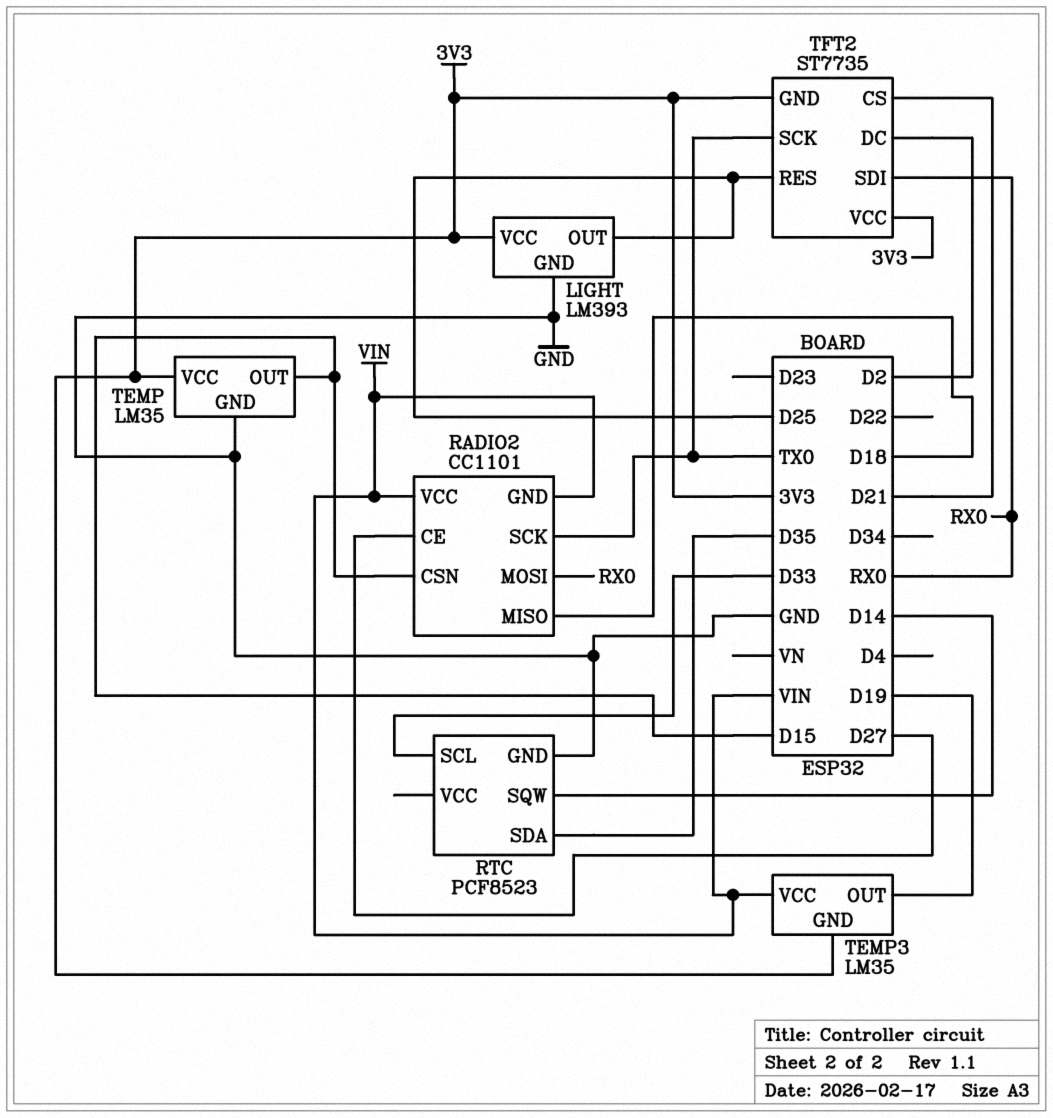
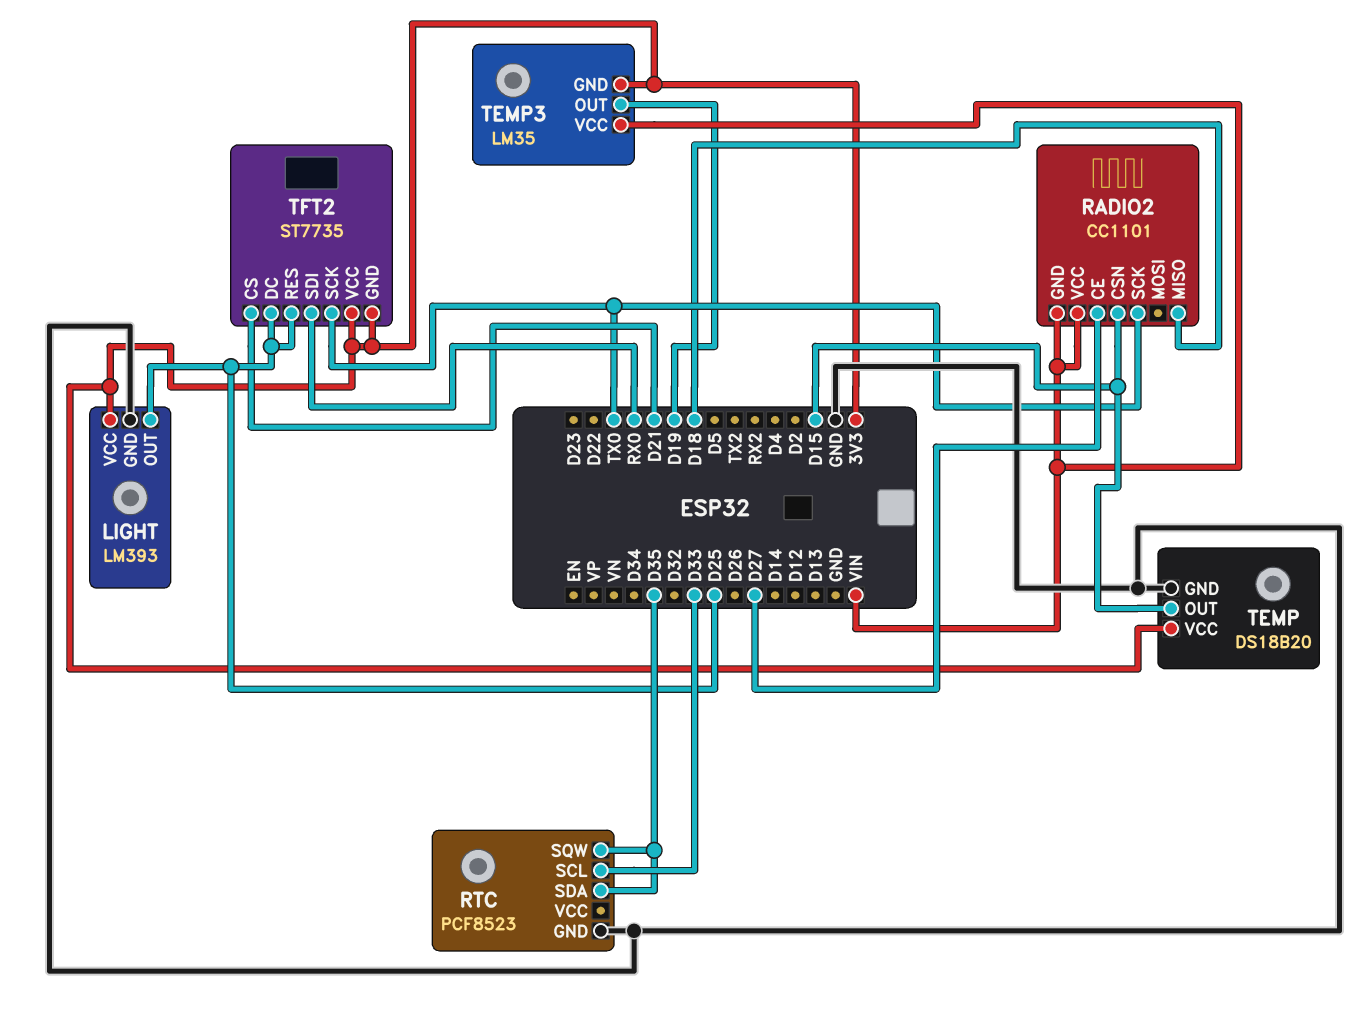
RADIO2 pin MOSI: RX0 -> none
RTC pin SQW: D14 -> D35
TEMP: LM35 -> DS18B20
TFT2 pin DC: D2 -> D25

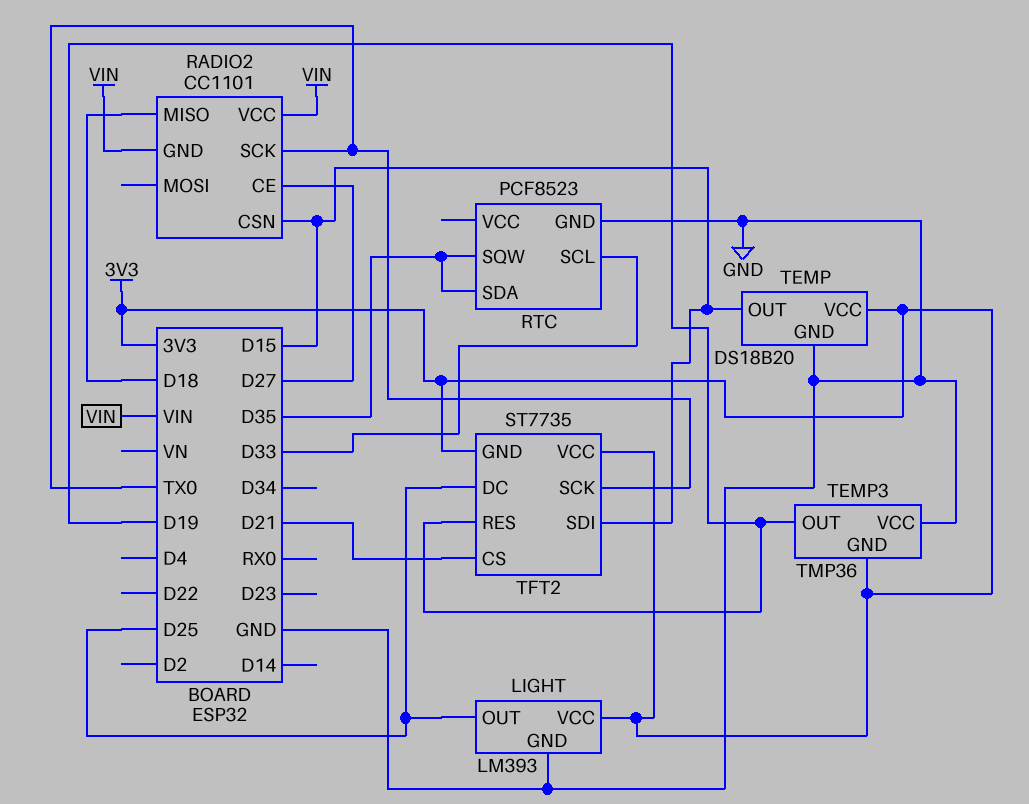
TEMP3: LM35 -> TMP36
TEMP3 pin VCC: VIN -> GND
TFT2 pin RES: D25 -> D19
TFT2 pin SDI: RX0 -> D15

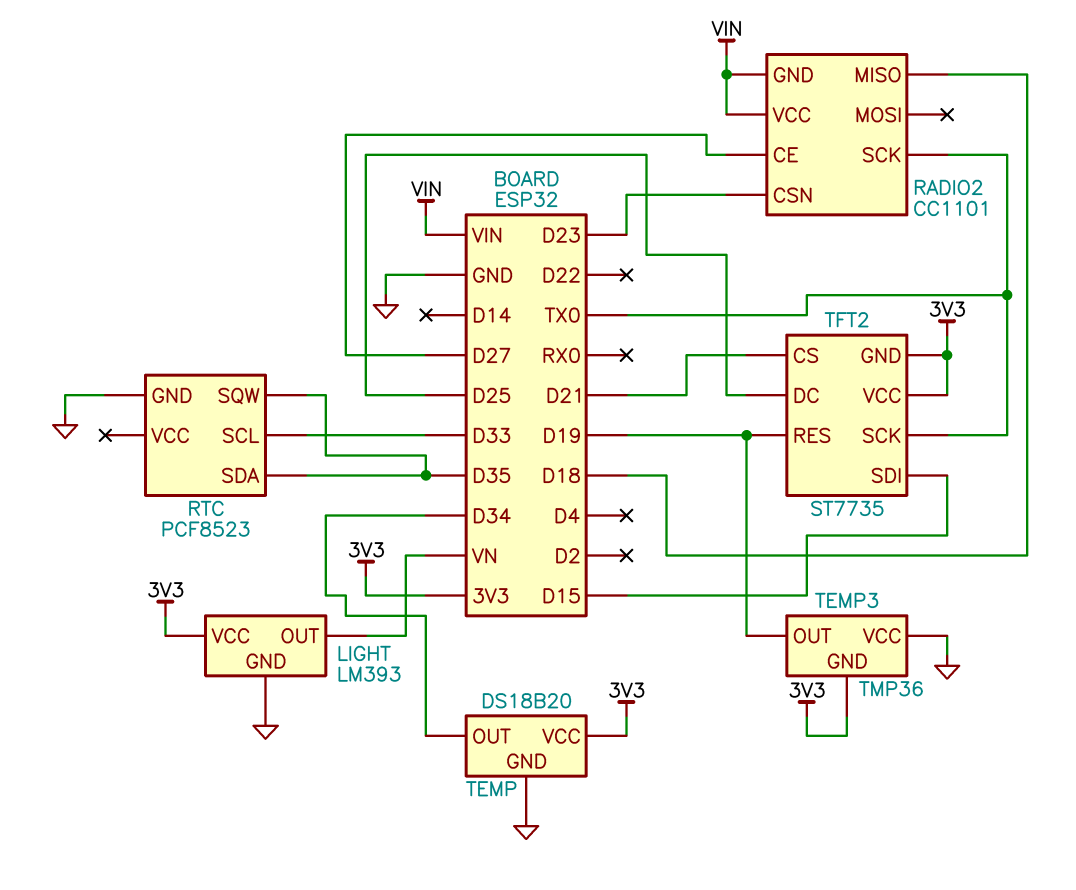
LIGHT pin OUT: D25 -> VN
RADIO2 pin CSN: D15 -> D23
TEMP pin OUT: D15 -> D34

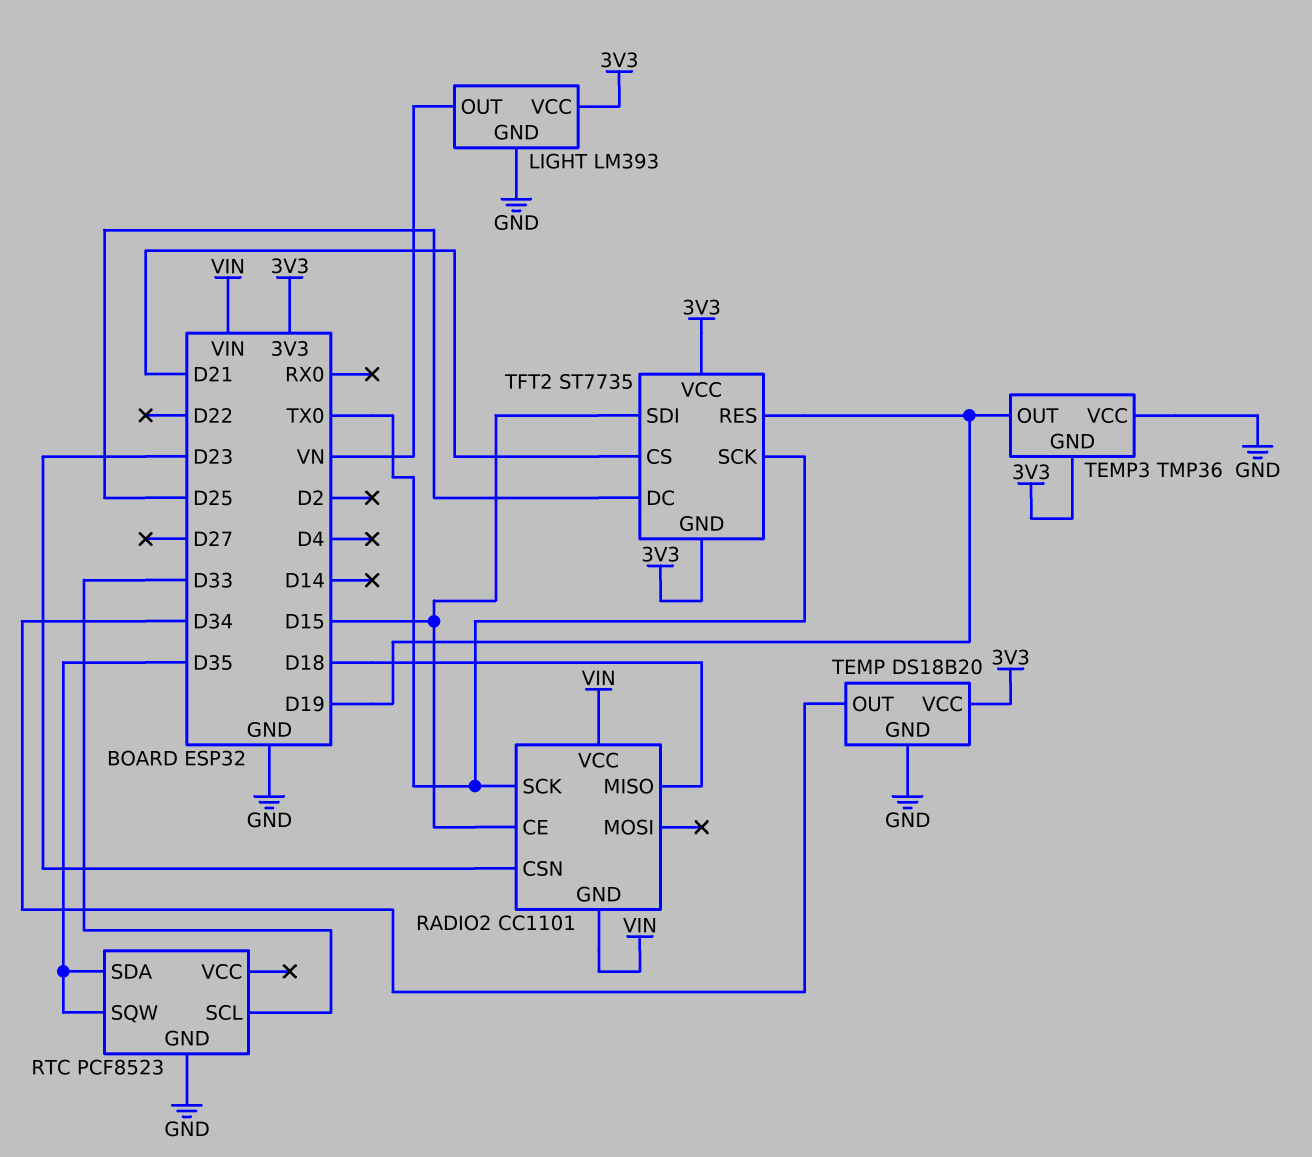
RADIO2 pin CE: D27 -> D15

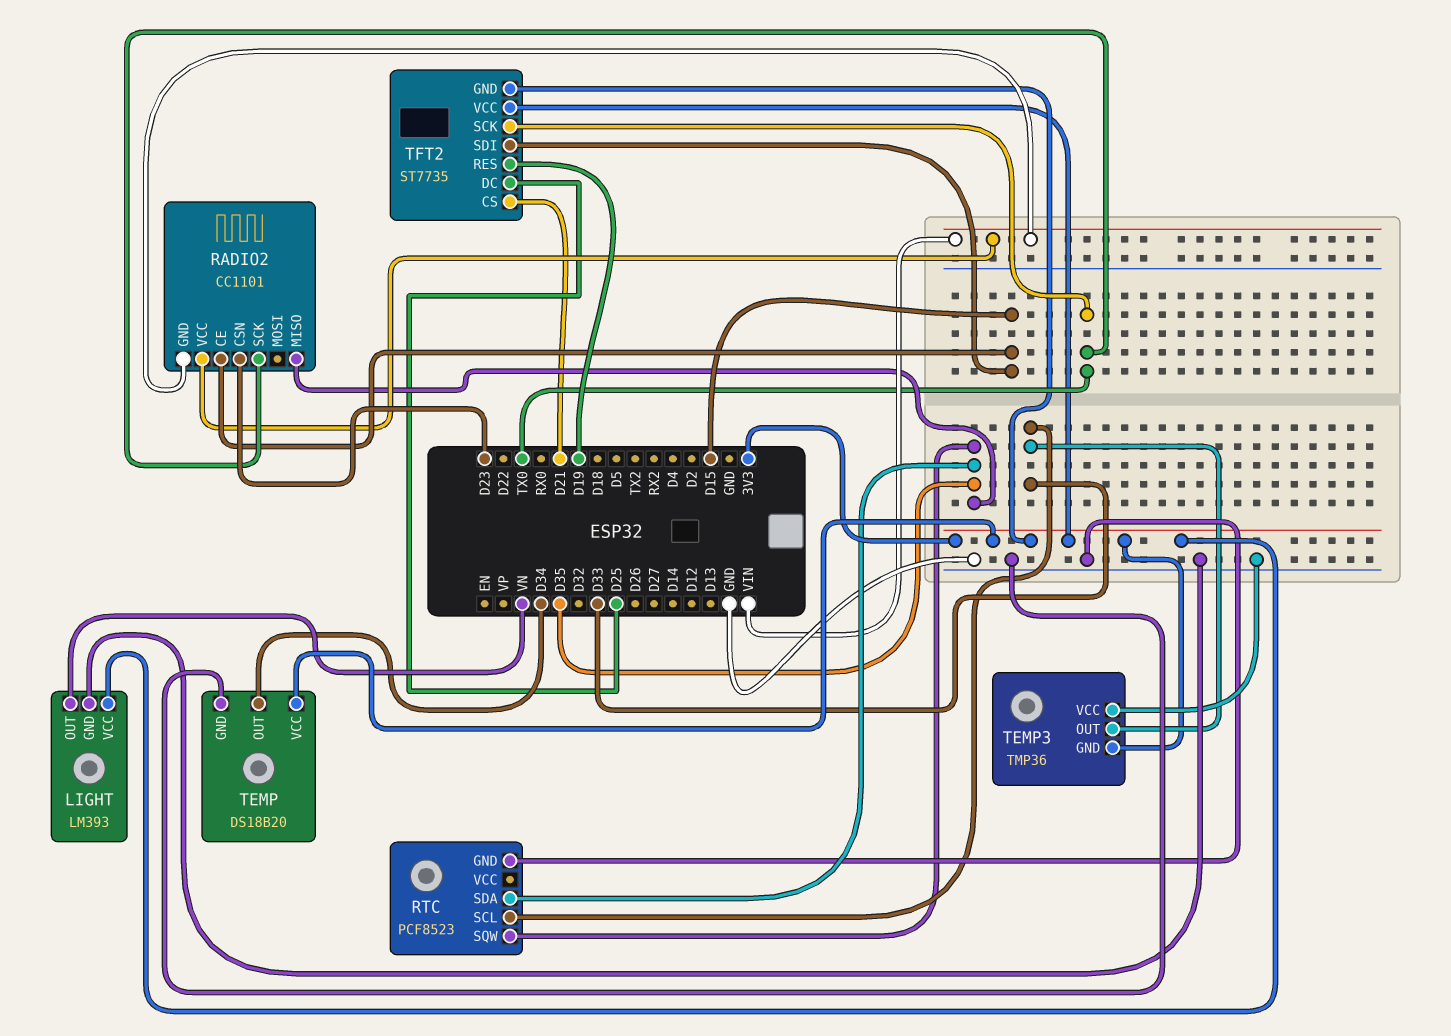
RADIO2 pin MISO: D18 -> D35
TEMP3 pin OUT: D19 -> D33

